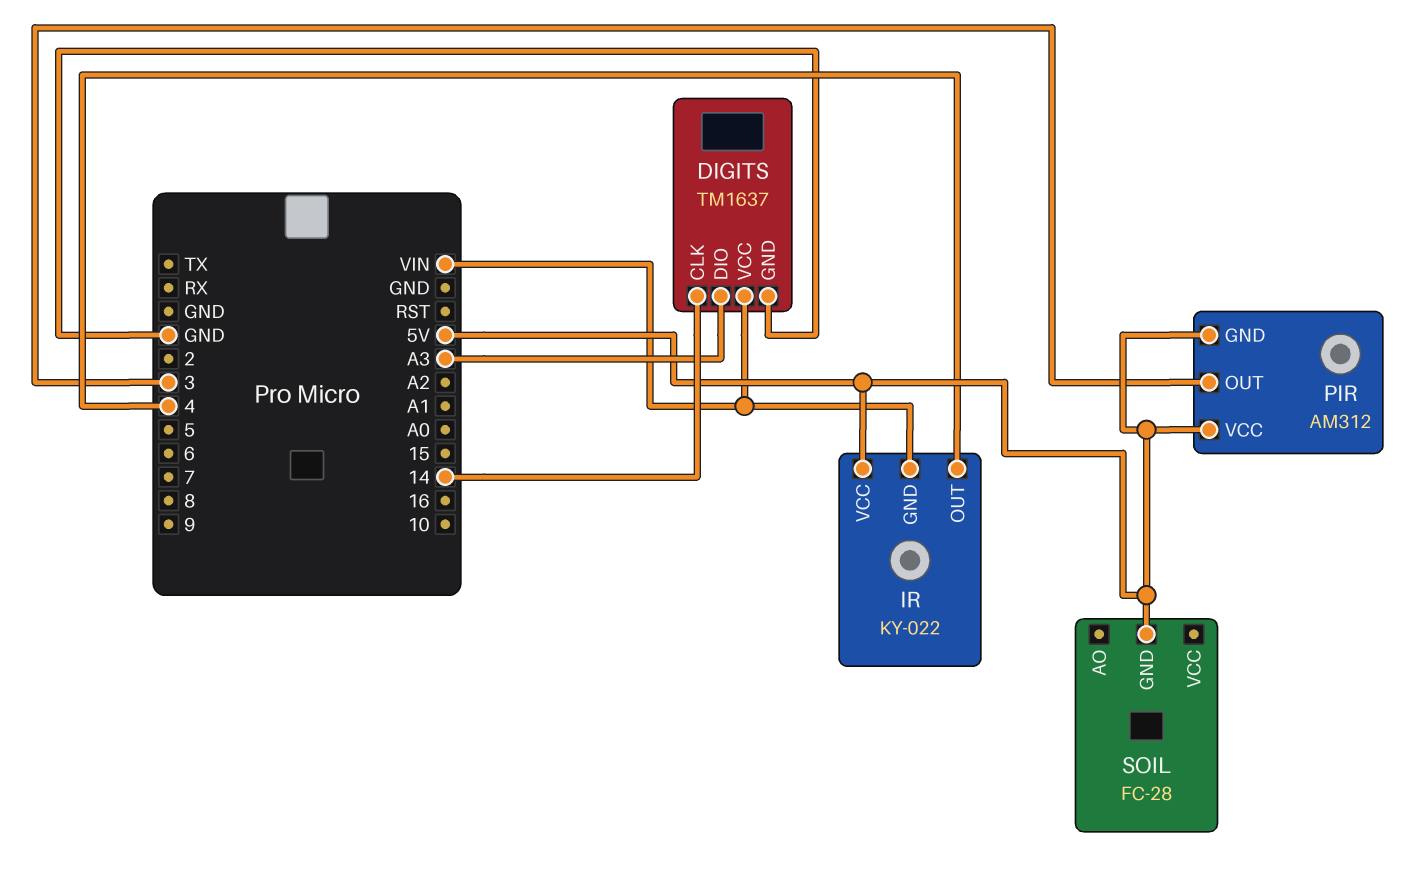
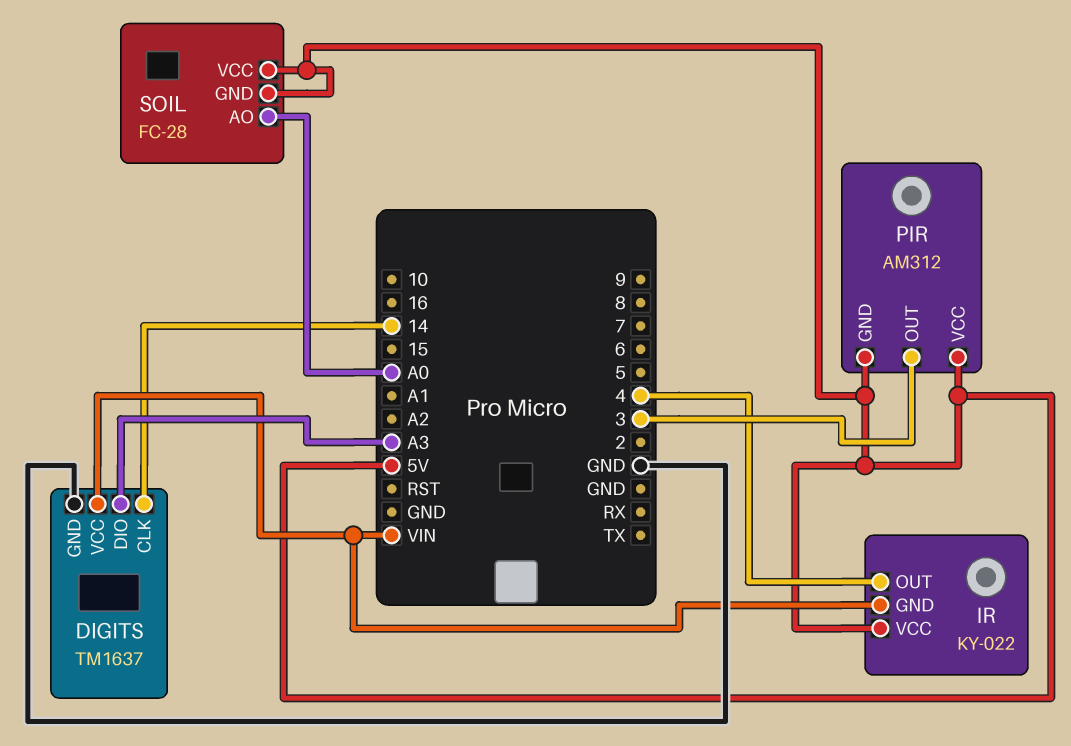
SOIL pin AO: none -> A0
SOIL pin VCC: none -> 5V

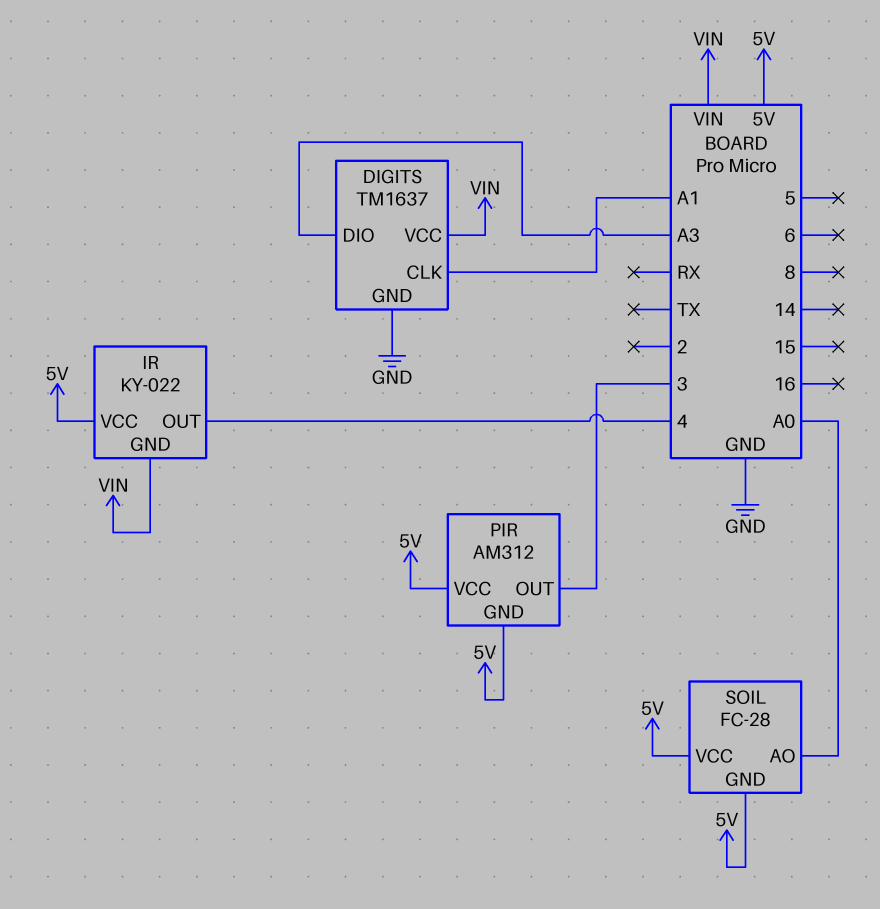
DIGITS pin CLK: 14 -> A1

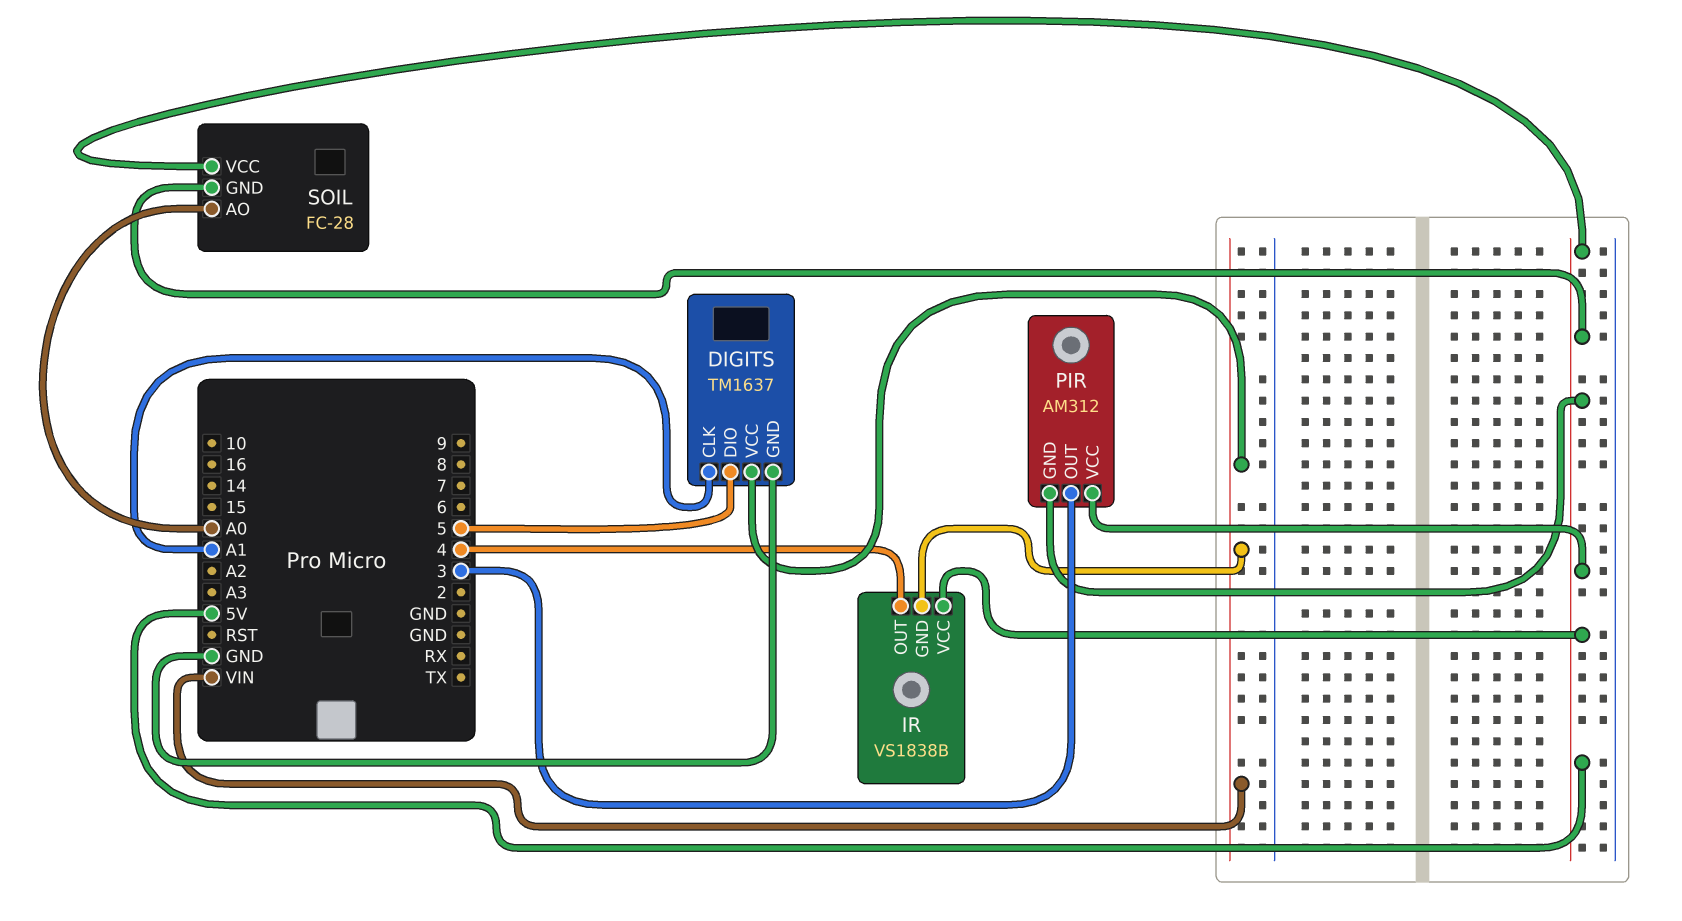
DIGITS pin DIO: A3 -> 5
IR: KY-022 -> VS1838B

